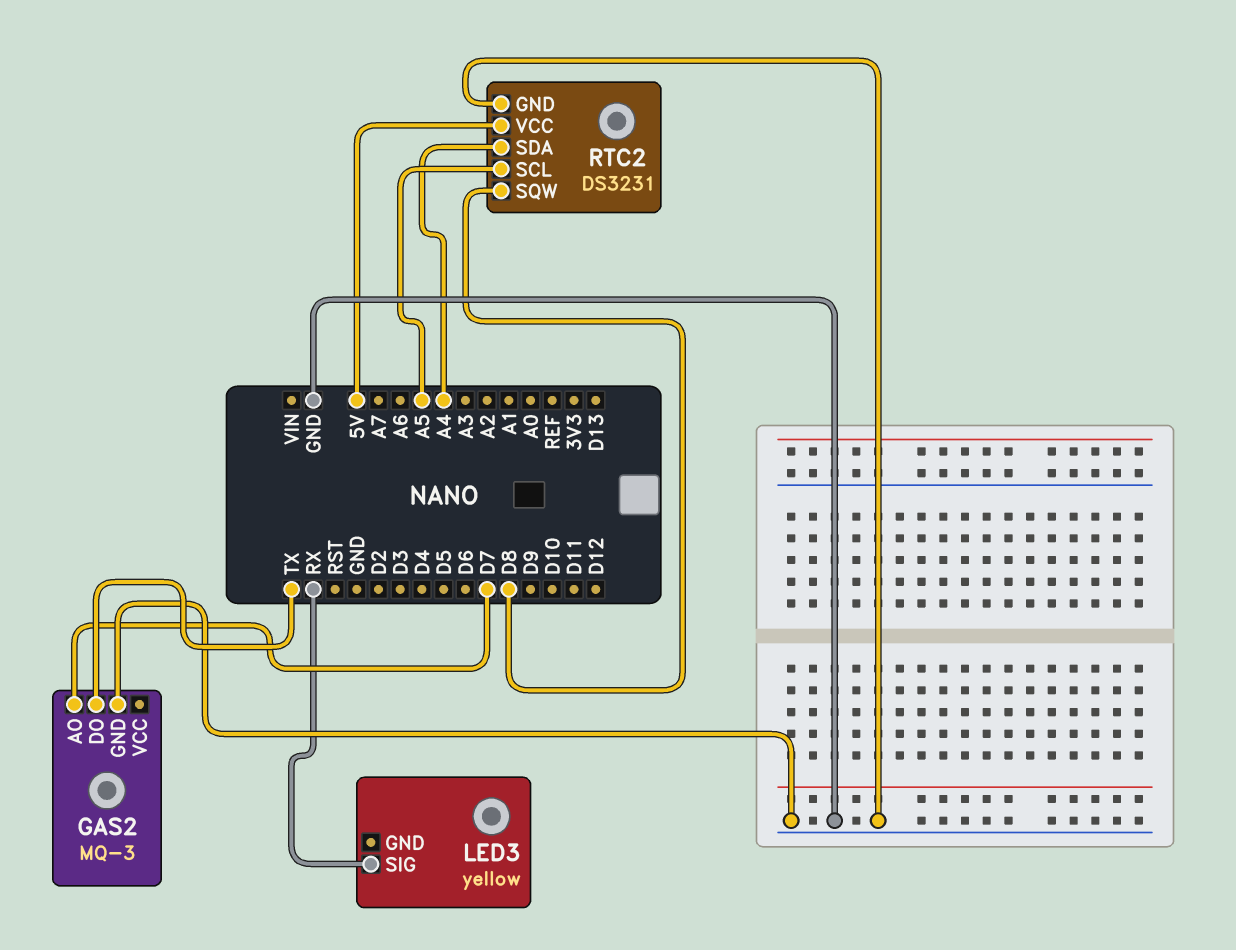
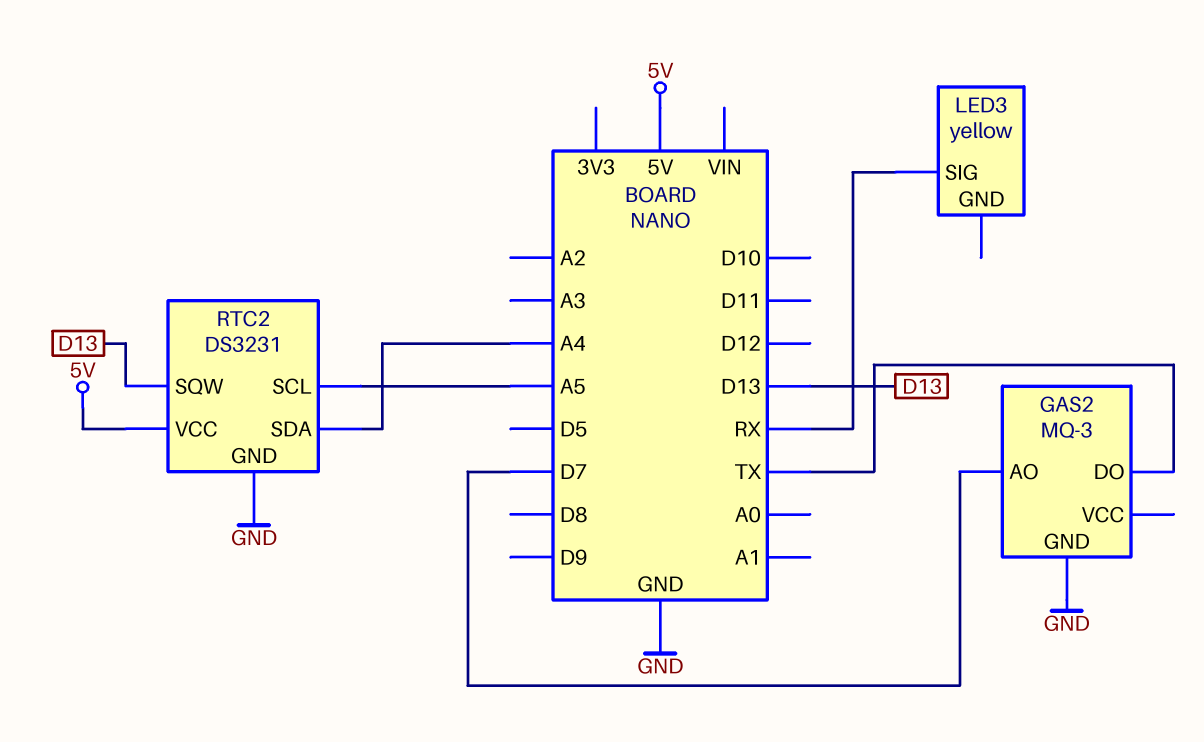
RTC2 pin SQW: D8 -> D13

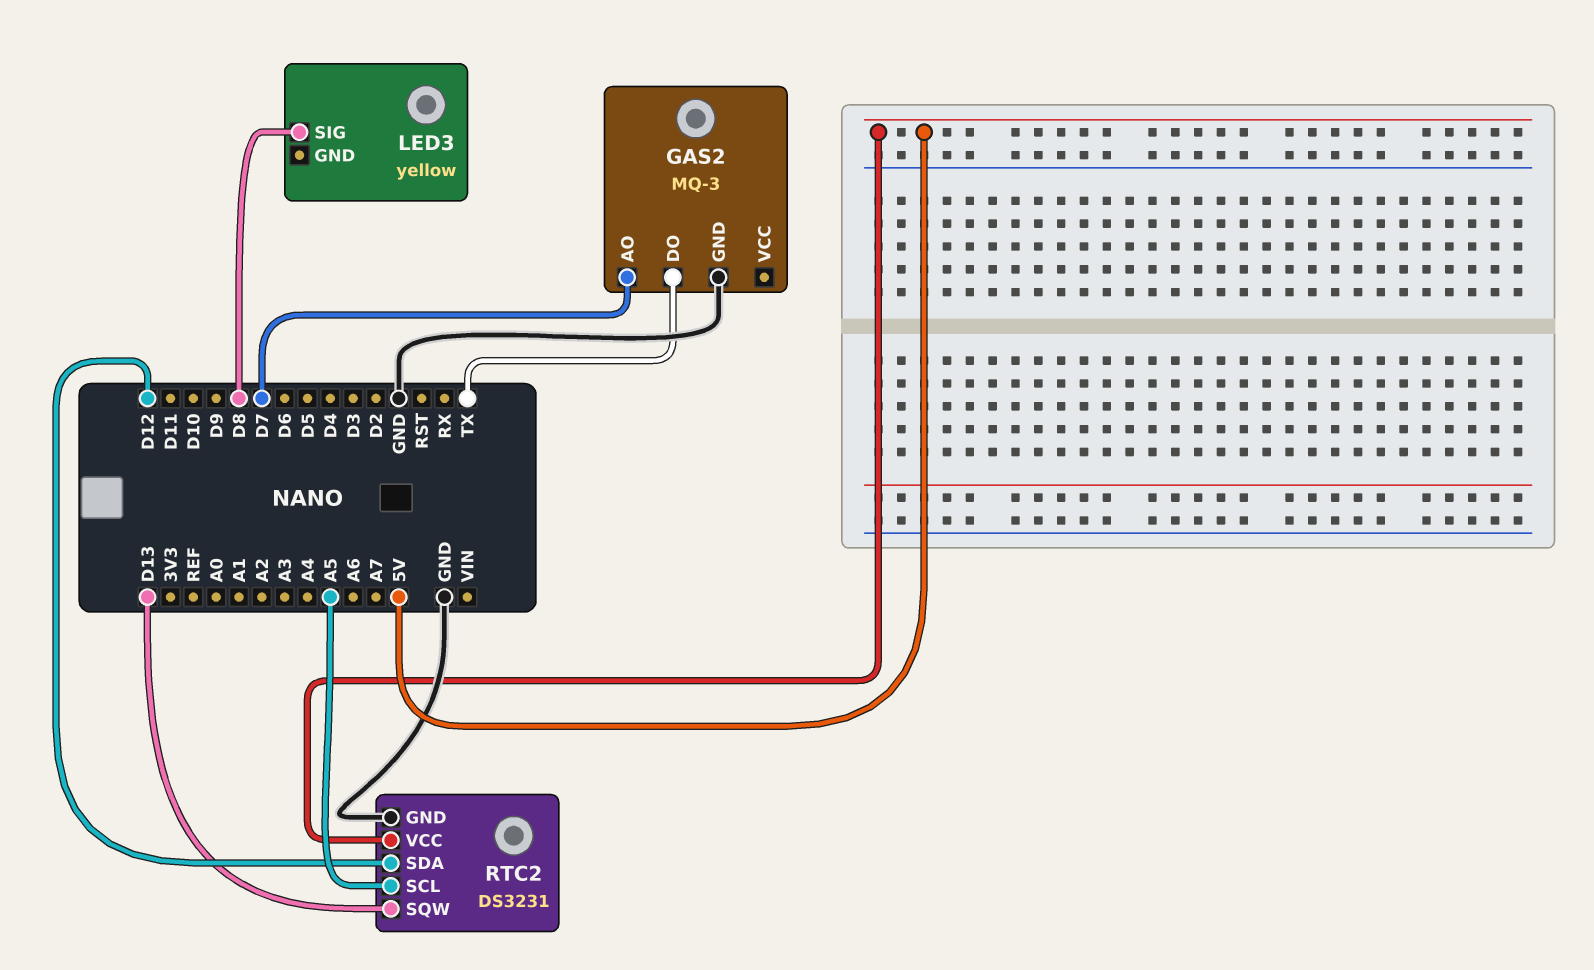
LED3 pin SIG: RX -> D8
RTC2 pin SDA: A4 -> D12

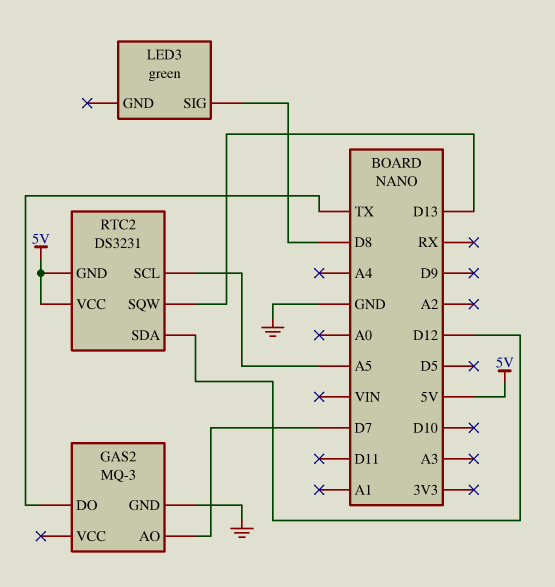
LED3: yellow -> green
RTC2 pin GND: GND -> 5V

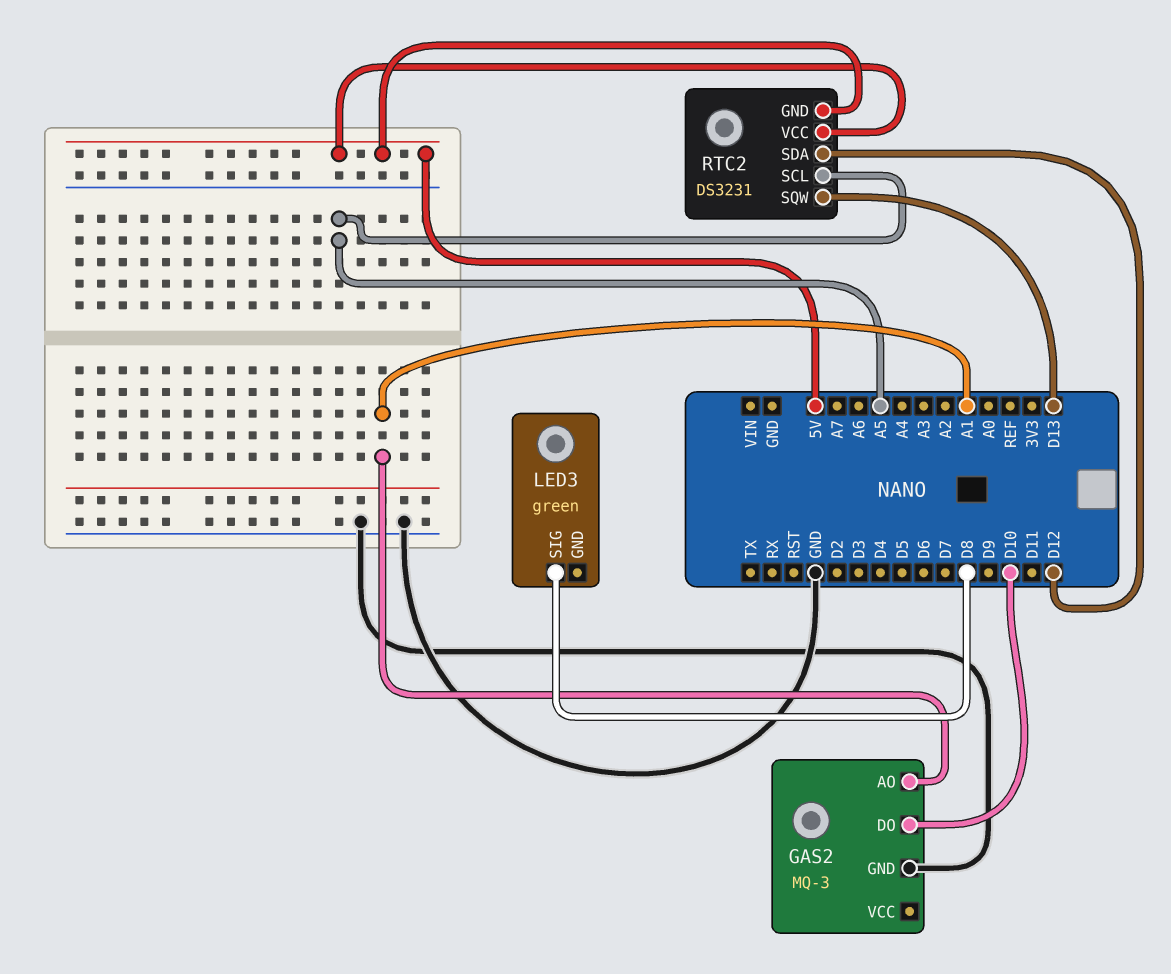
GAS2 pin AO: D7 -> A1
GAS2 pin DO: TX -> D10

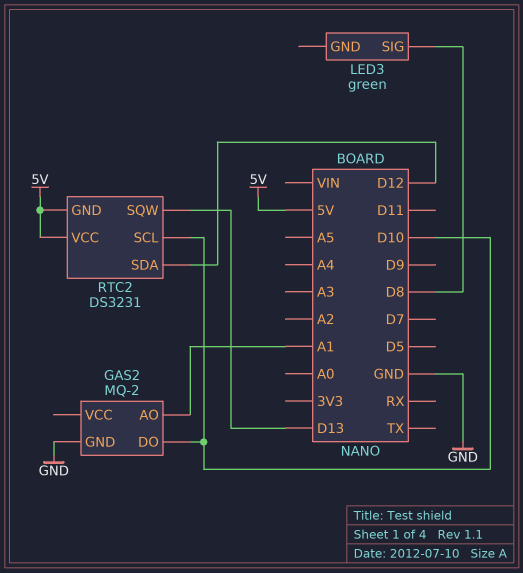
GAS2: MQ-3 -> MQ-2
RTC2 pin SCL: A5 -> D10

